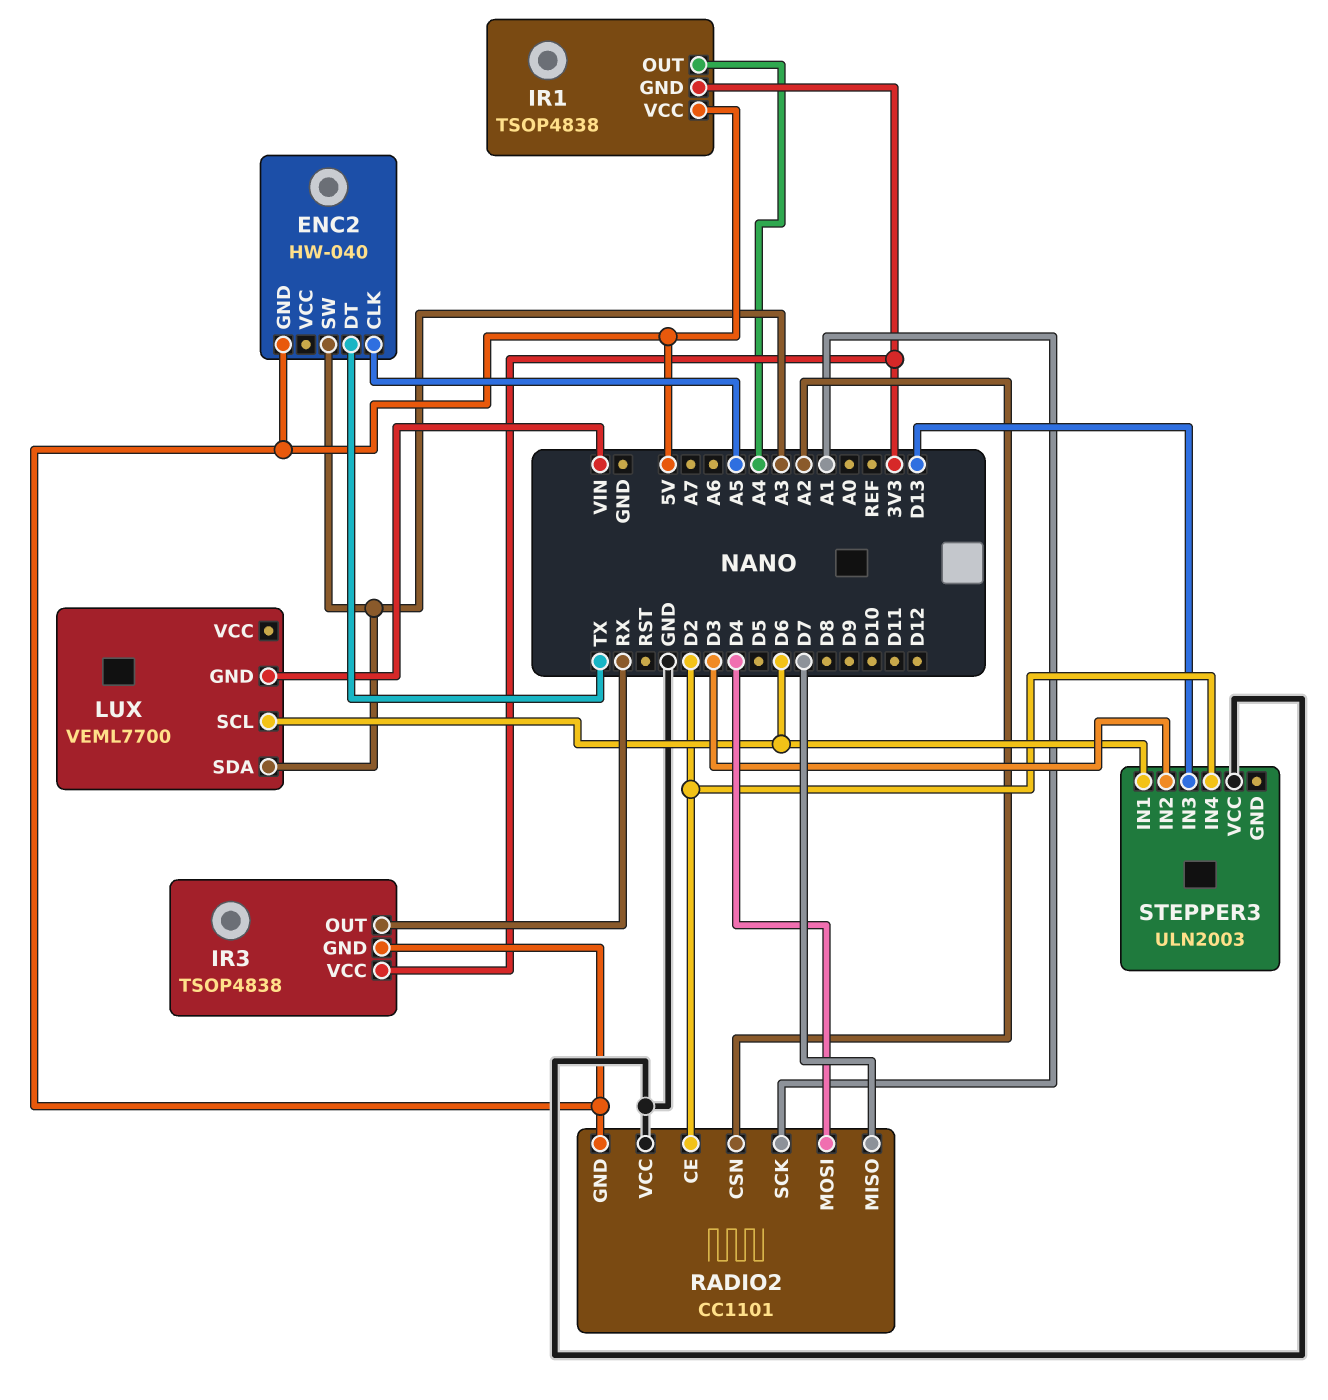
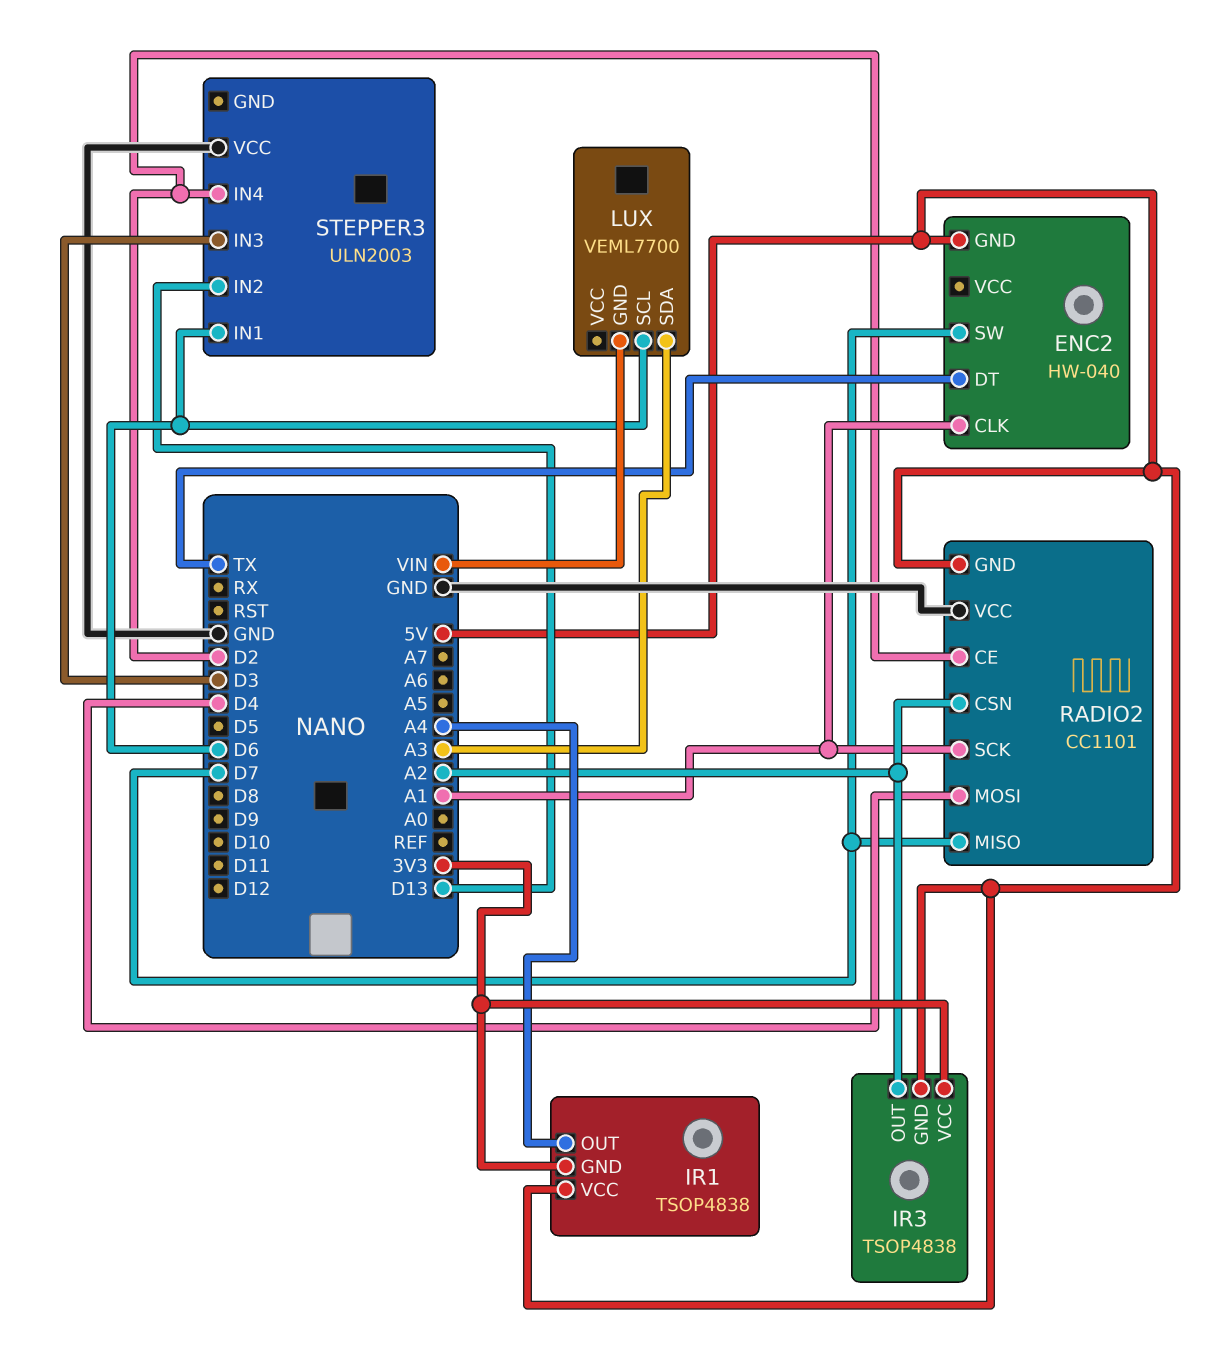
ENC2 pin CLK: A5 -> A1
ENC2 pin SW: A3 -> D7
IR3 pin OUT: RX -> A2
STEPPER3 pin IN2: D3 -> D13
STEPPER3 pin IN3: D13 -> D3

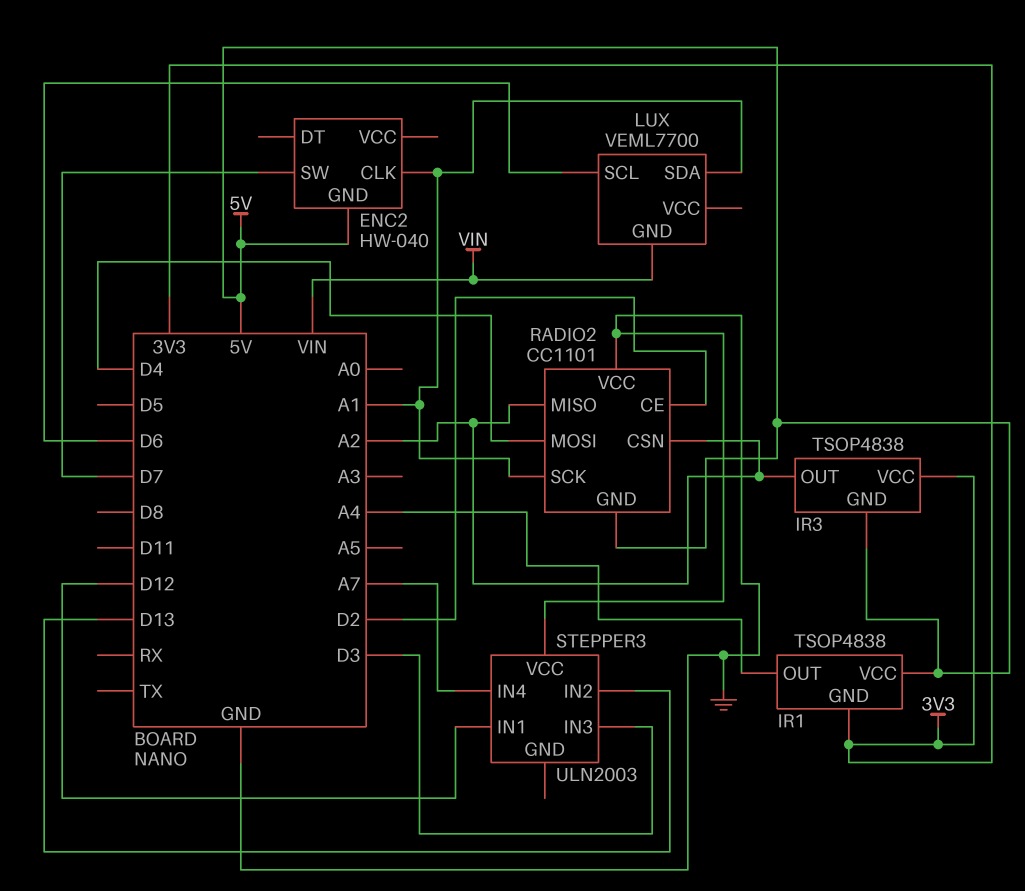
ENC2 pin DT: TX -> none
LUX pin SDA: A3 -> A1
RADIO2 pin MISO: D7 -> A2
STEPPER3 pin IN1: D6 -> D12
STEPPER3 pin IN4: D2 -> A7

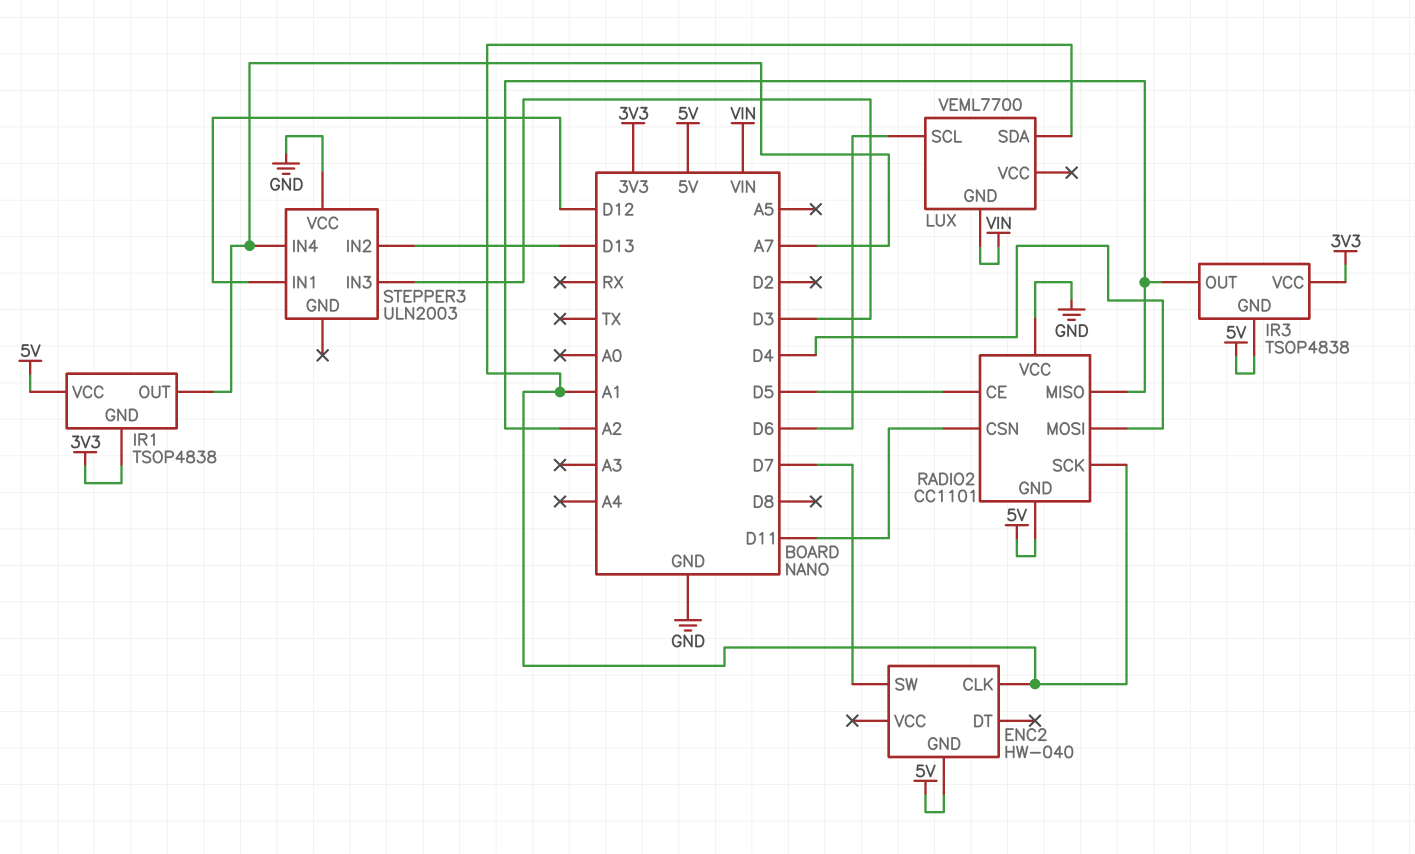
IR1 pin OUT: A4 -> A7
RADIO2 pin CE: D2 -> D5
RADIO2 pin CSN: A2 -> D11

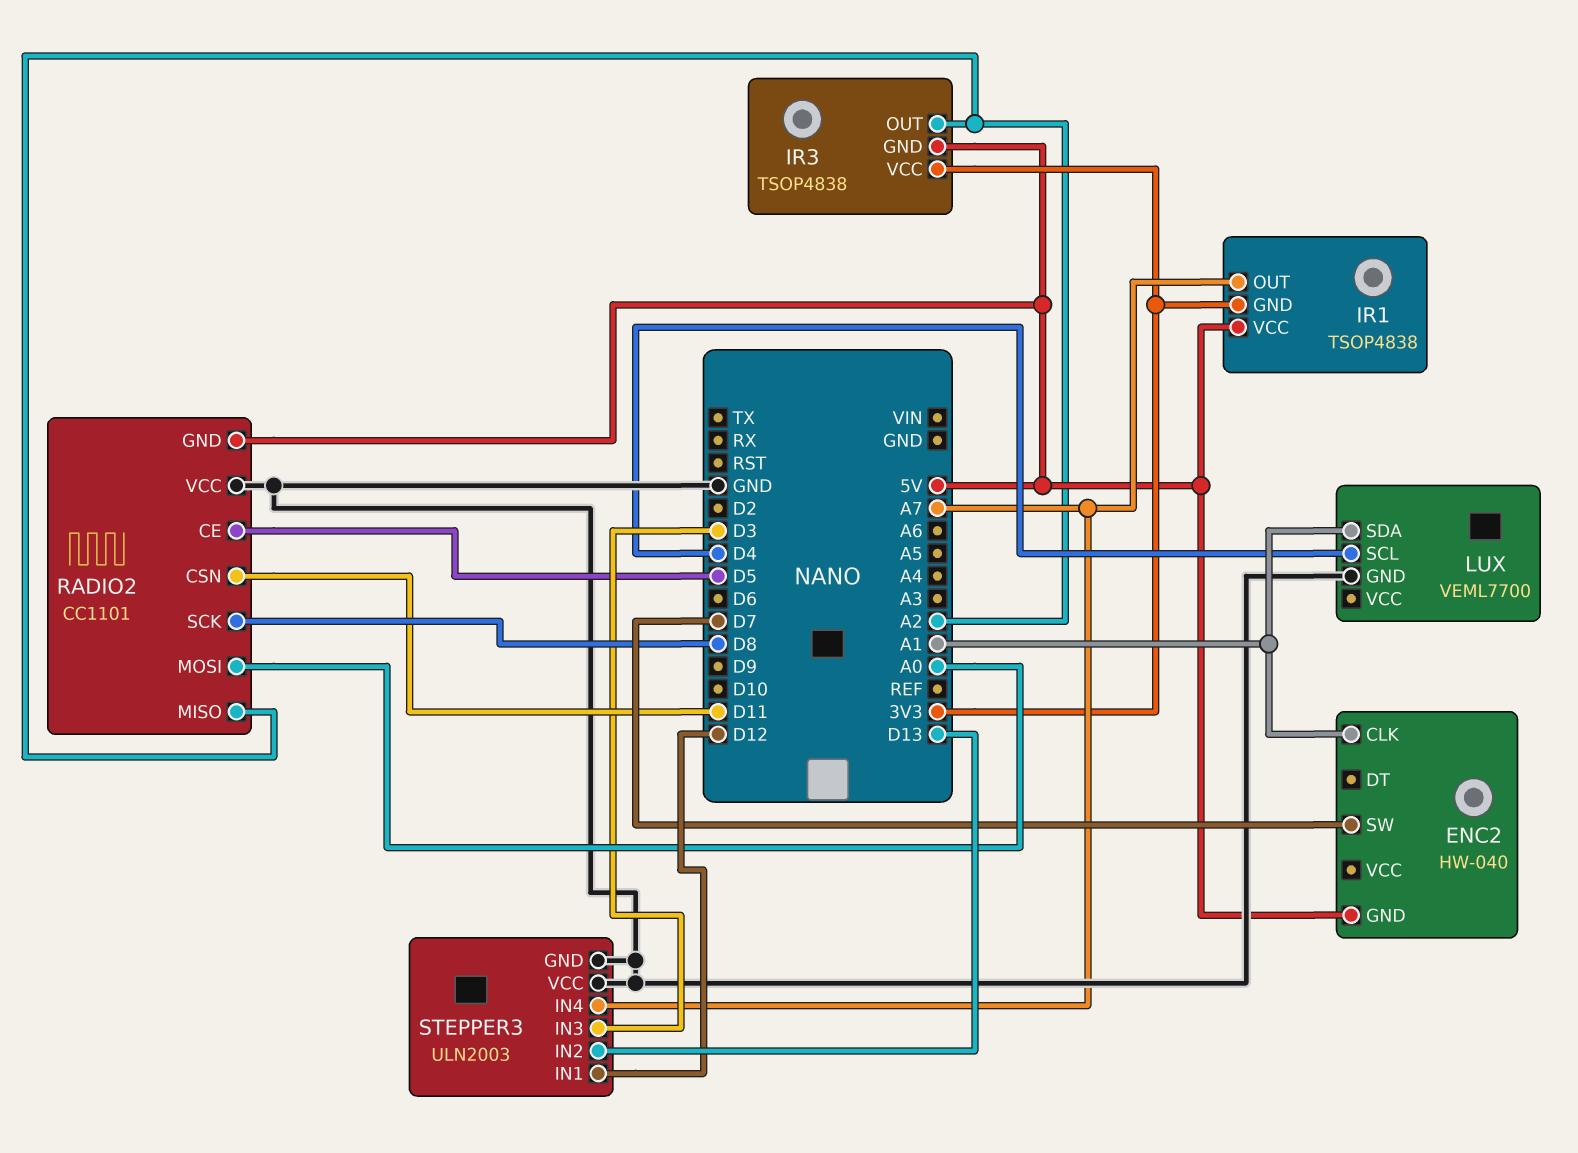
LUX pin GND: VIN -> GND
LUX pin SCL: D6 -> D4
RADIO2 pin MOSI: D4 -> A0
RADIO2 pin SCK: A1 -> D8
STEPPER3 pin GND: none -> GND

